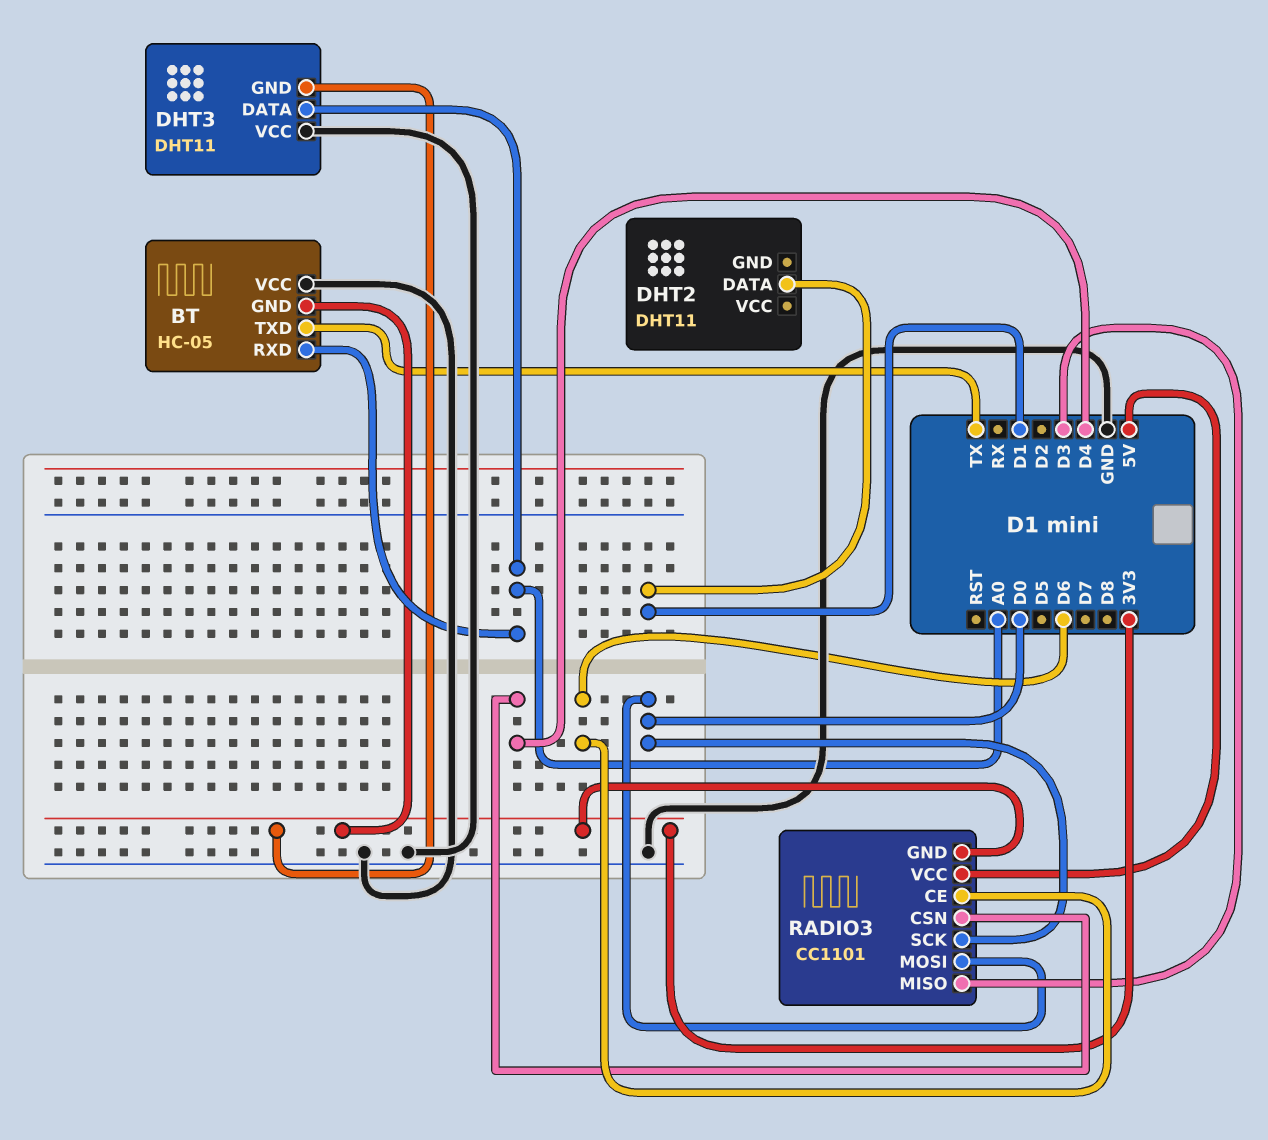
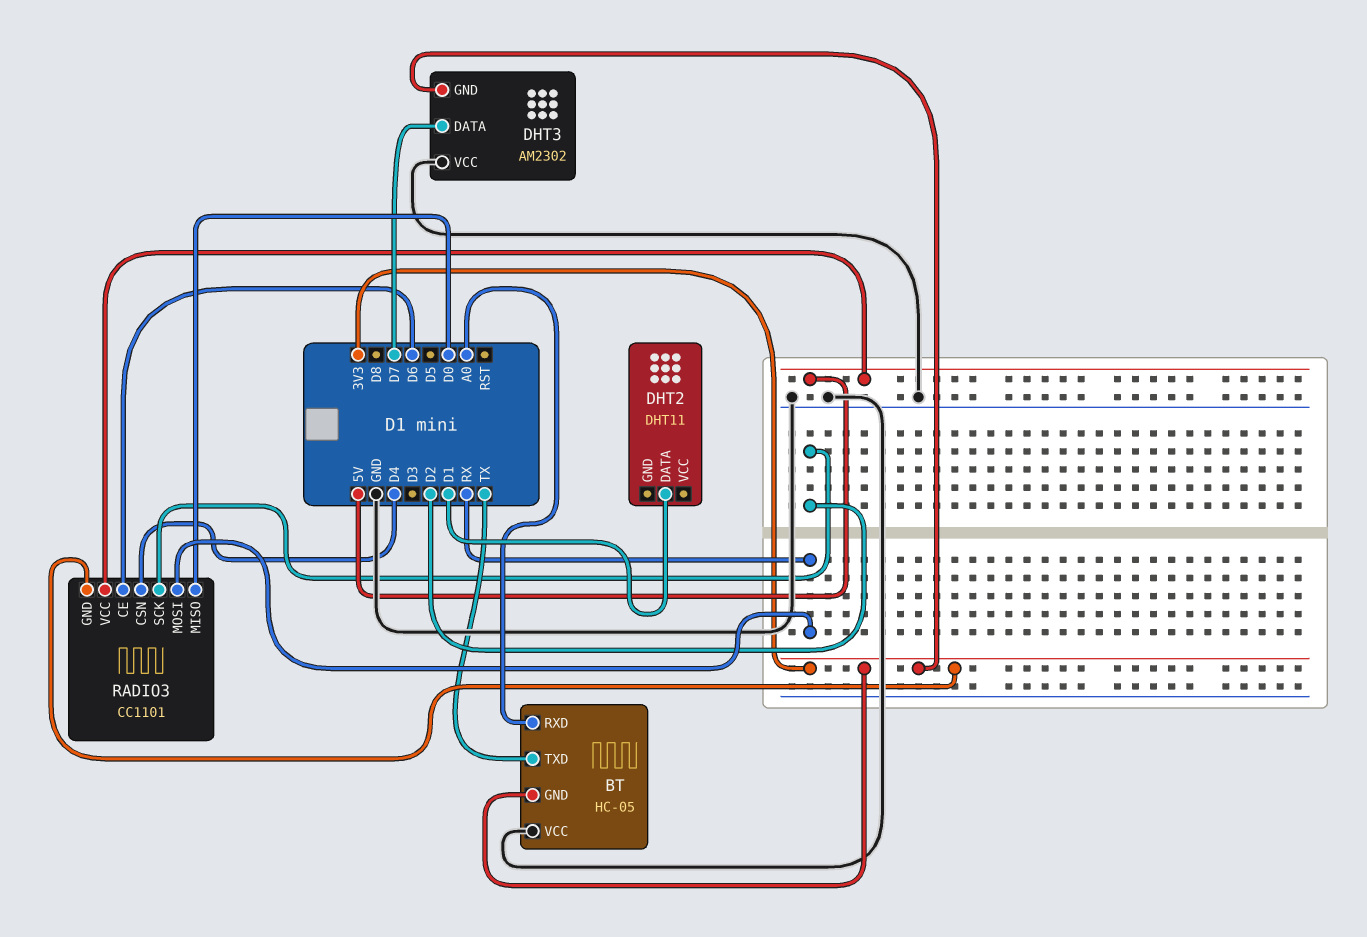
DHT3: DHT11 -> AM2302
DHT3 pin DATA: A0 -> D7
RADIO3 pin MISO: D3 -> D0
RADIO3 pin MOSI: D0 -> RX
RADIO3 pin SCK: D0 -> D2

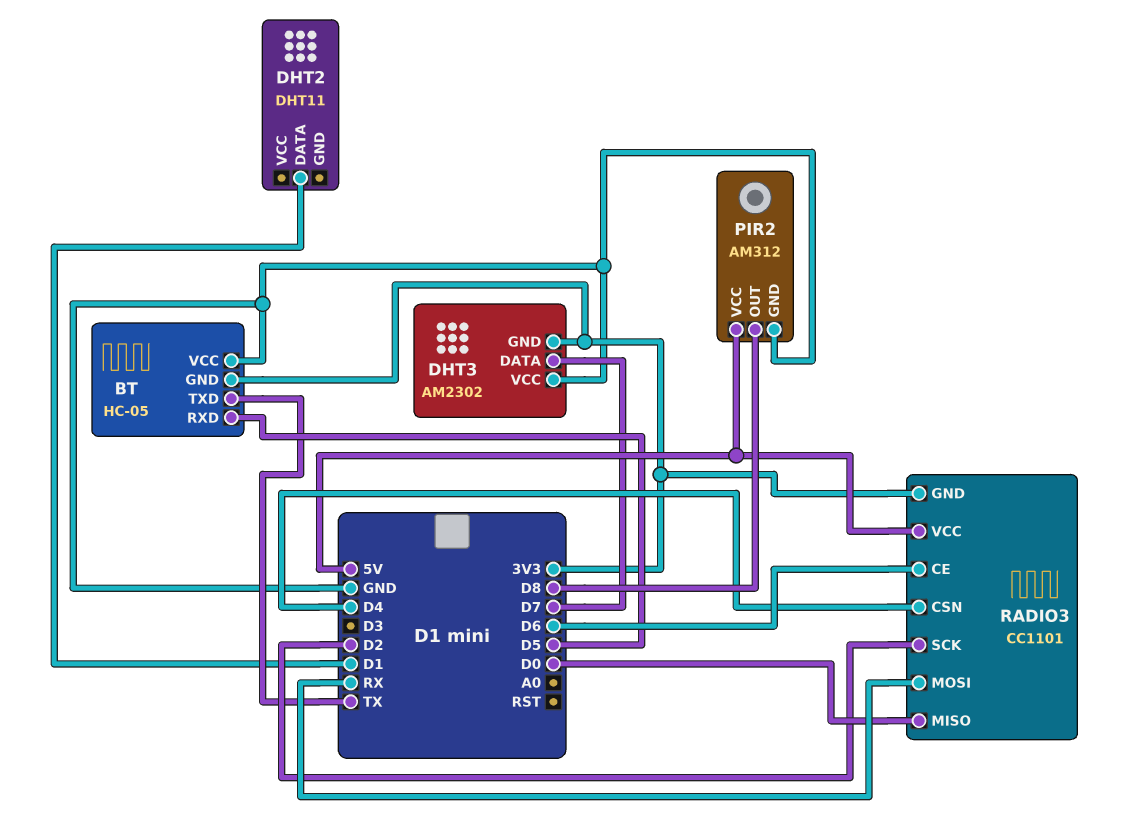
BT pin RXD: A0 -> D5
PIR2: none -> AM312
PIR2 pin GND: none -> GND
PIR2 pin OUT: none -> D8
PIR2 pin VCC: none -> 5V

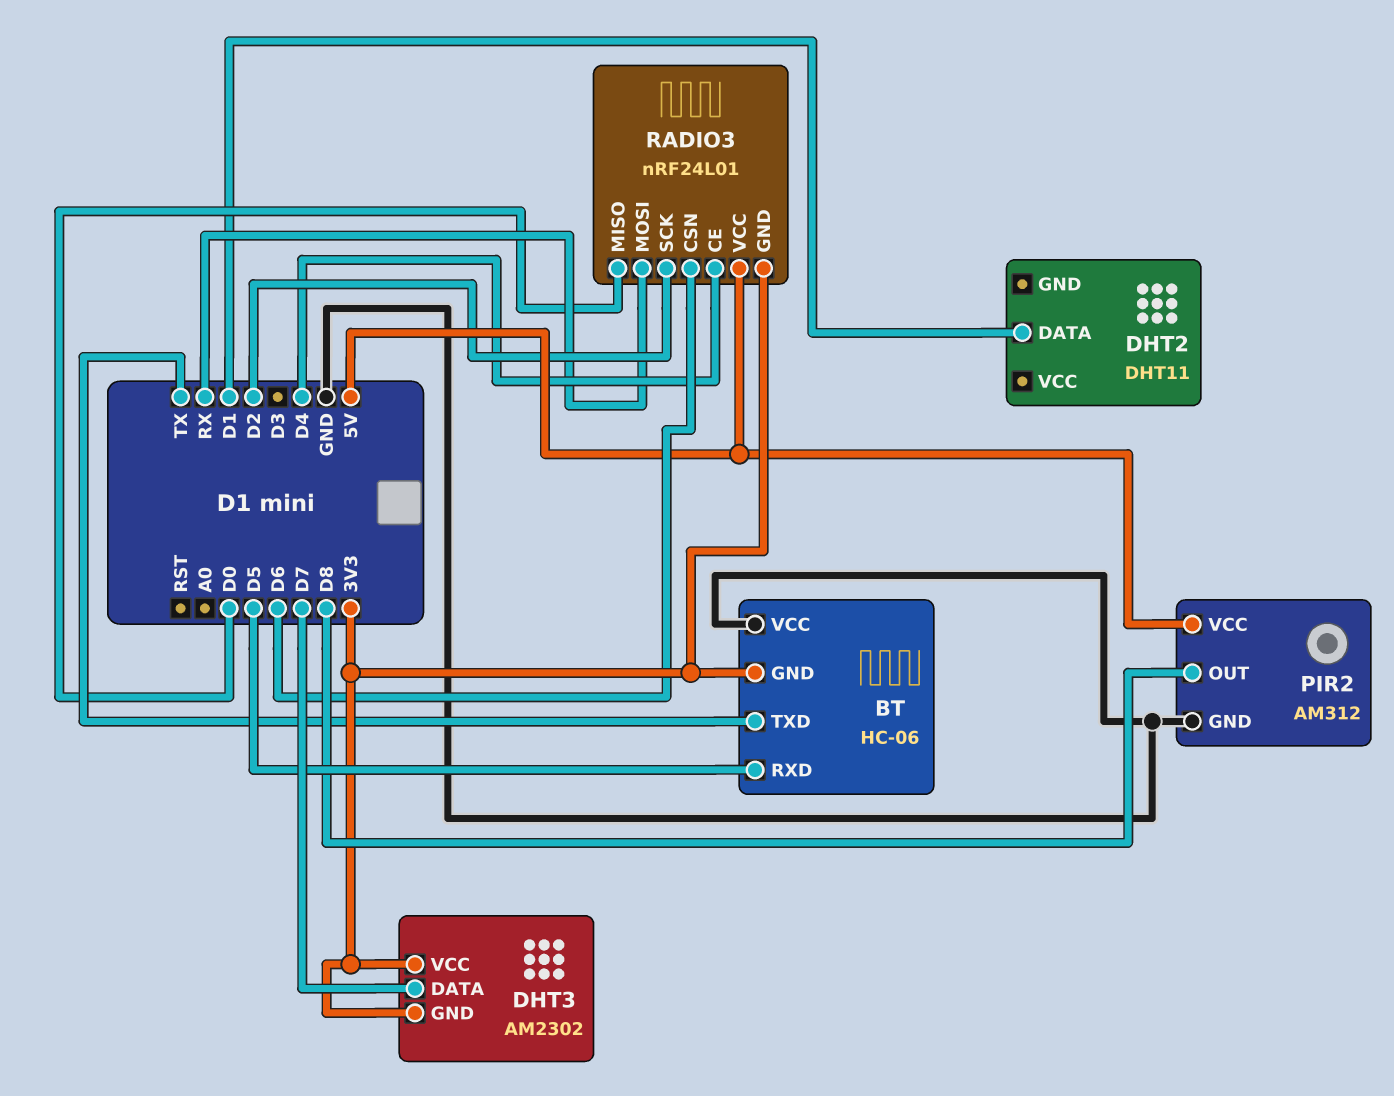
BT: HC-05 -> HC-06
DHT3 pin VCC: GND -> 3V3
RADIO3: CC1101 -> nRF24L01
RADIO3 pin CE: D6 -> D4
RADIO3 pin CSN: D4 -> D6

